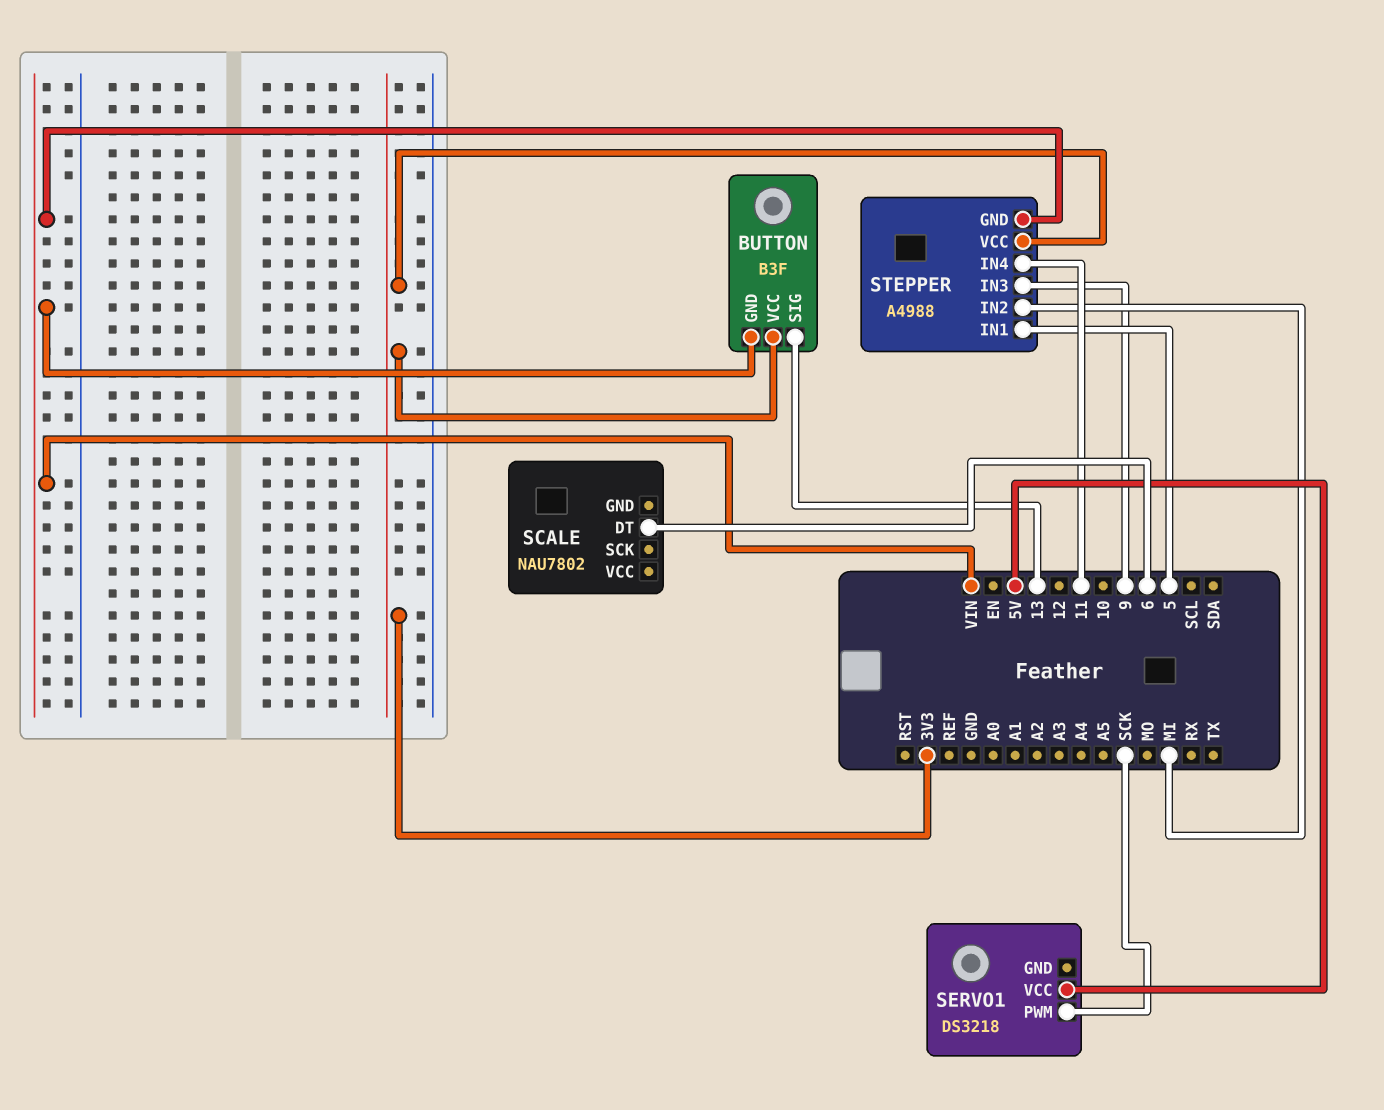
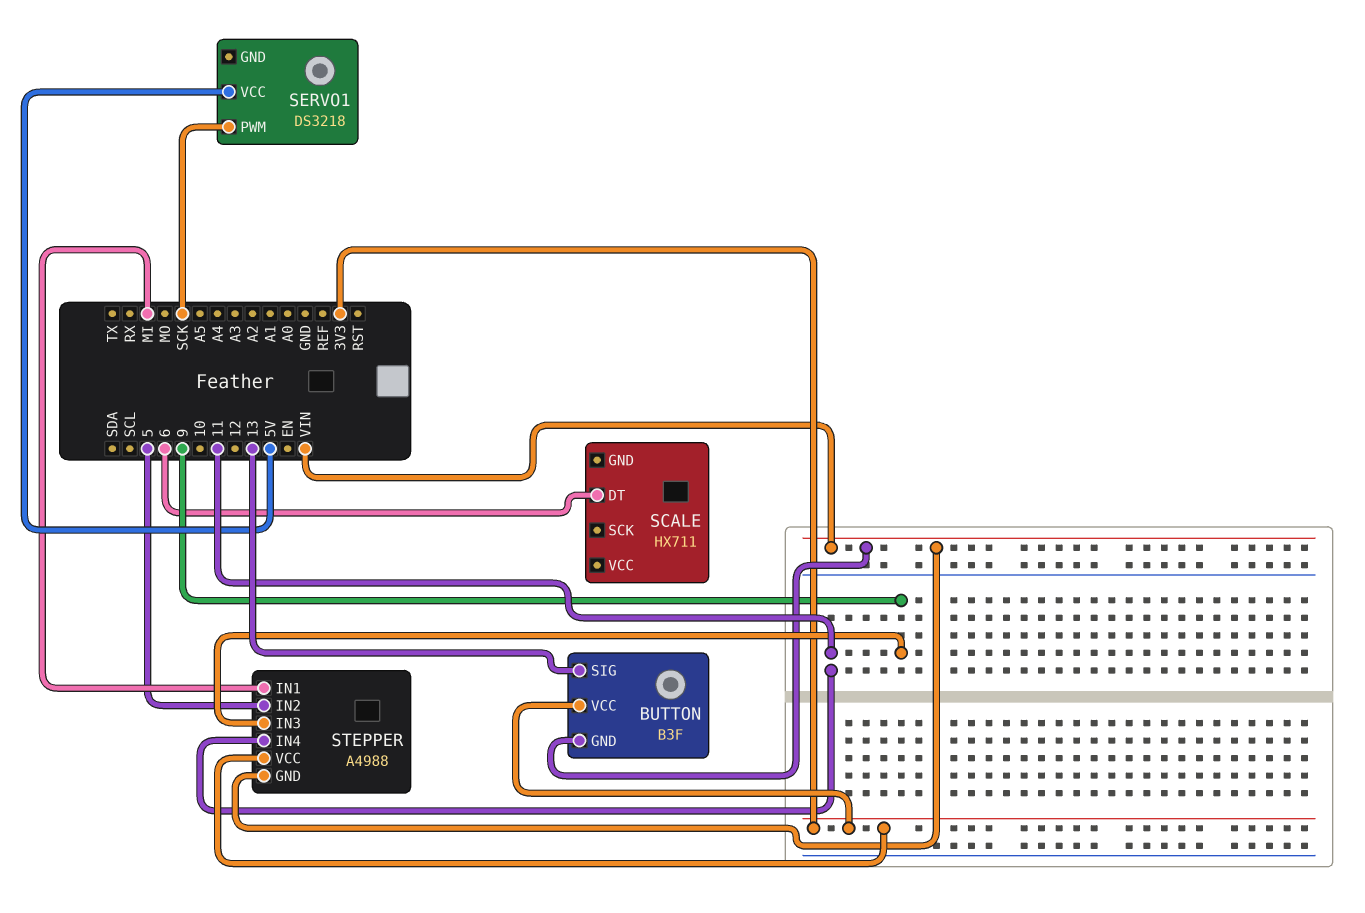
SCALE: NAU7802 -> HX711
STEPPER pin IN1: 5 -> MI
STEPPER pin IN2: MI -> 5

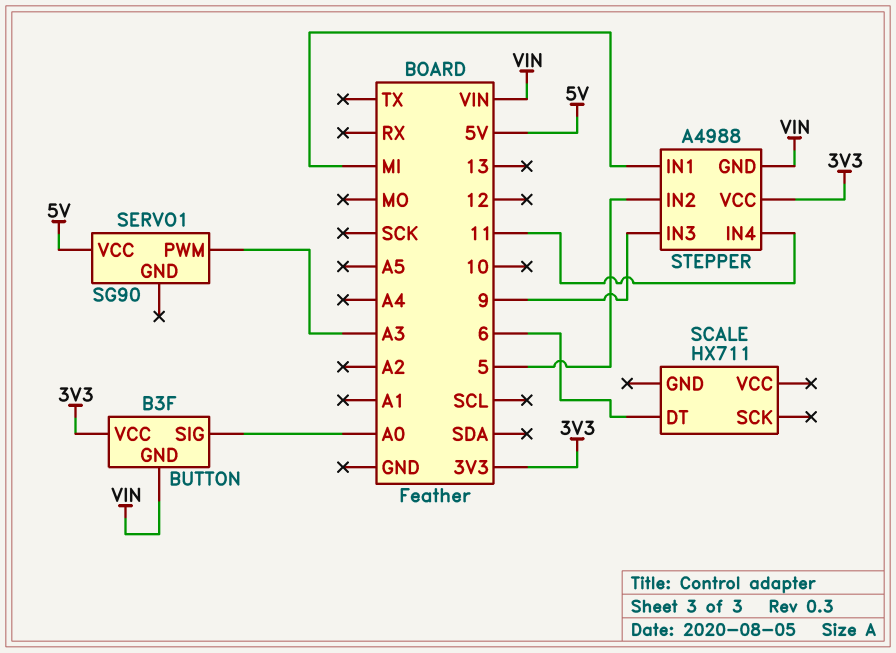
BUTTON pin SIG: 13 -> A0
SERVO1: DS3218 -> SG90
SERVO1 pin PWM: SCK -> A3

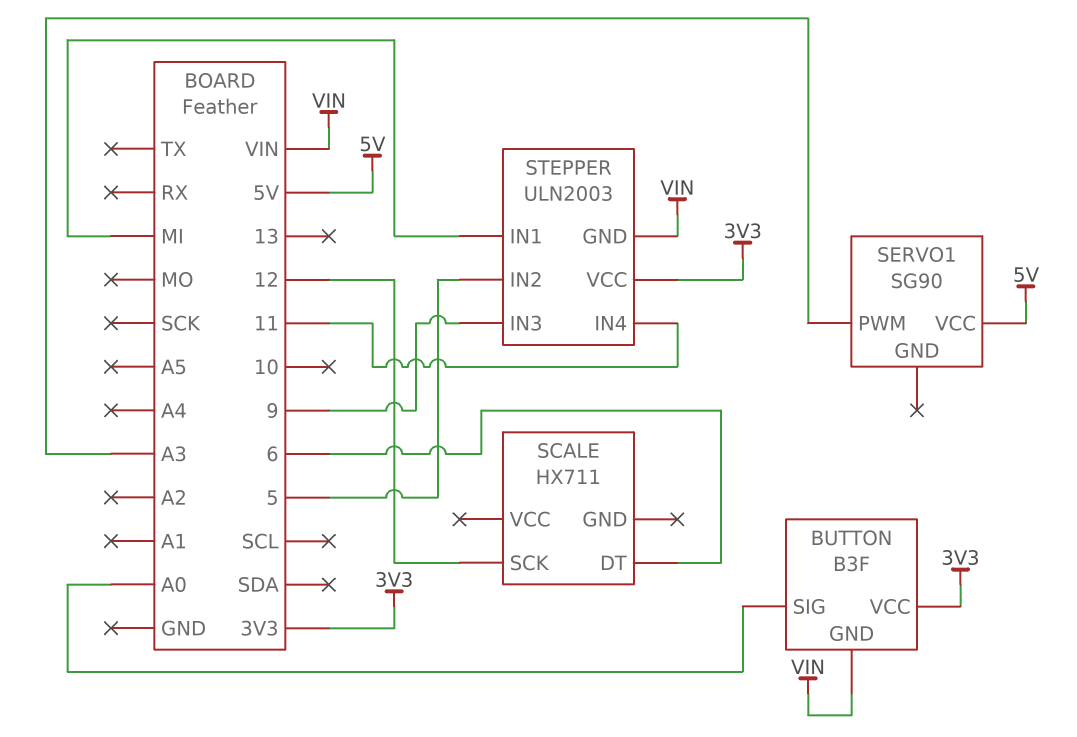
SCALE pin SCK: none -> 12
STEPPER: A4988 -> ULN2003

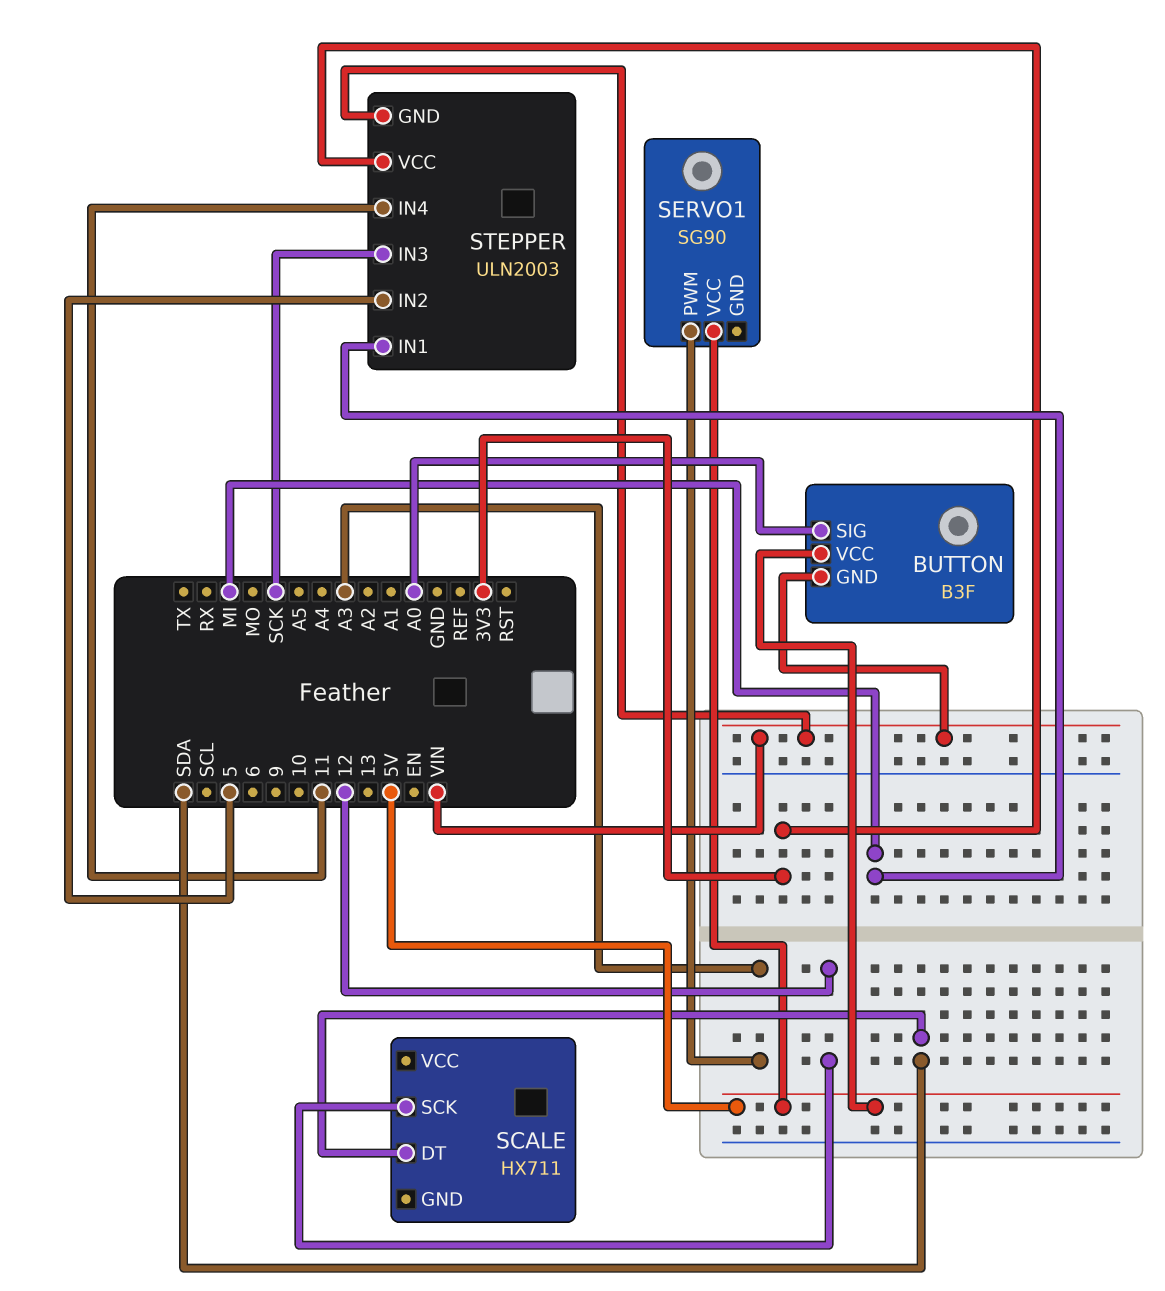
BUTTON pin VCC: 3V3 -> 5V
SCALE pin DT: 6 -> SDA
STEPPER pin IN3: 9 -> SCK

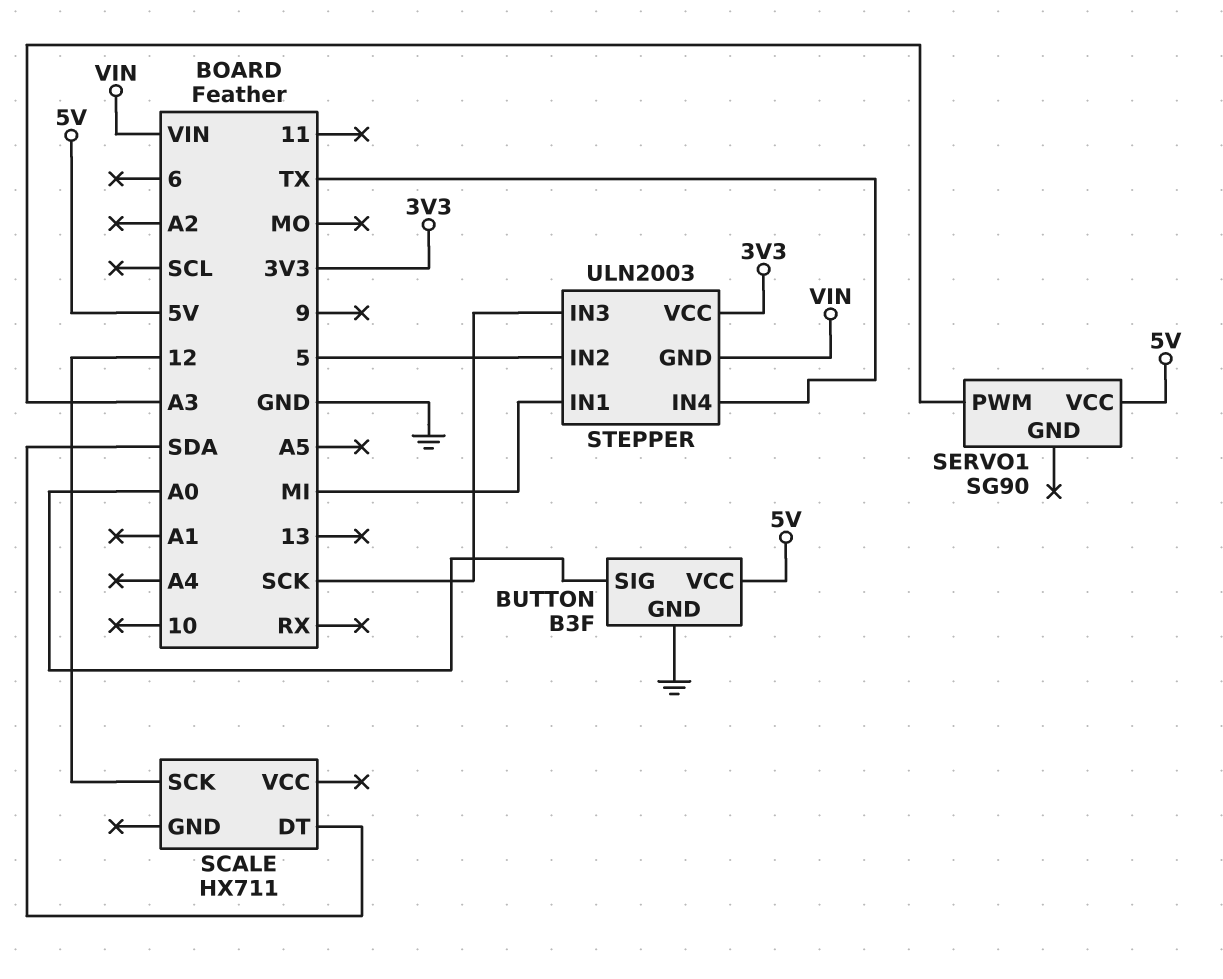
BUTTON pin GND: VIN -> GND
STEPPER pin IN4: 11 -> TX

